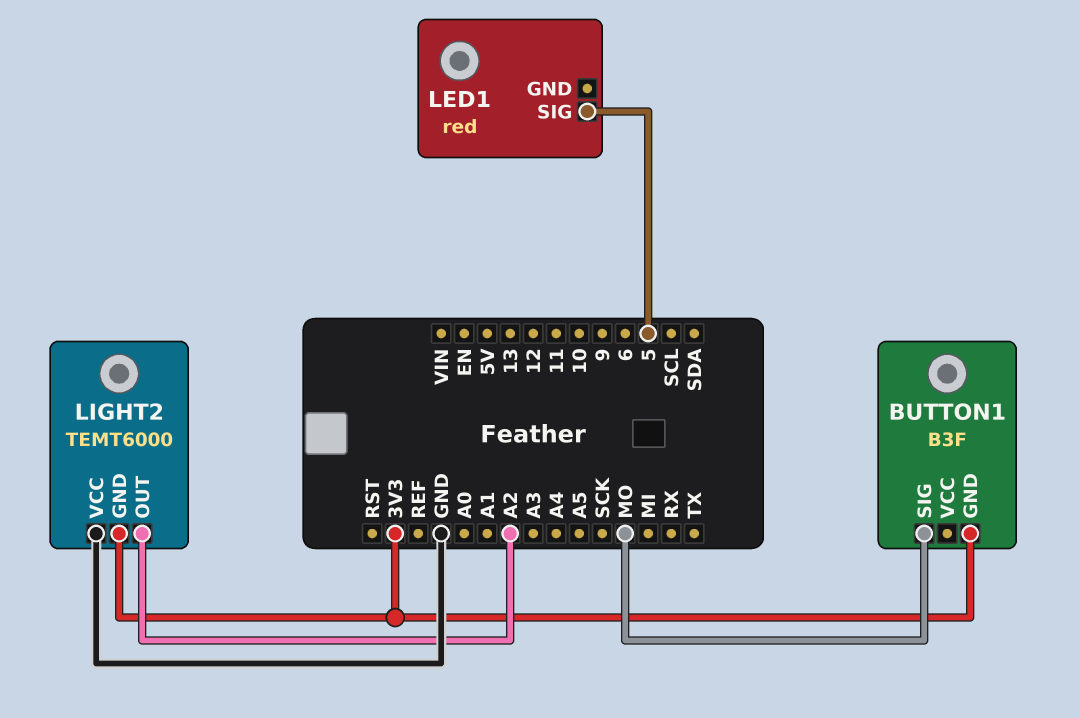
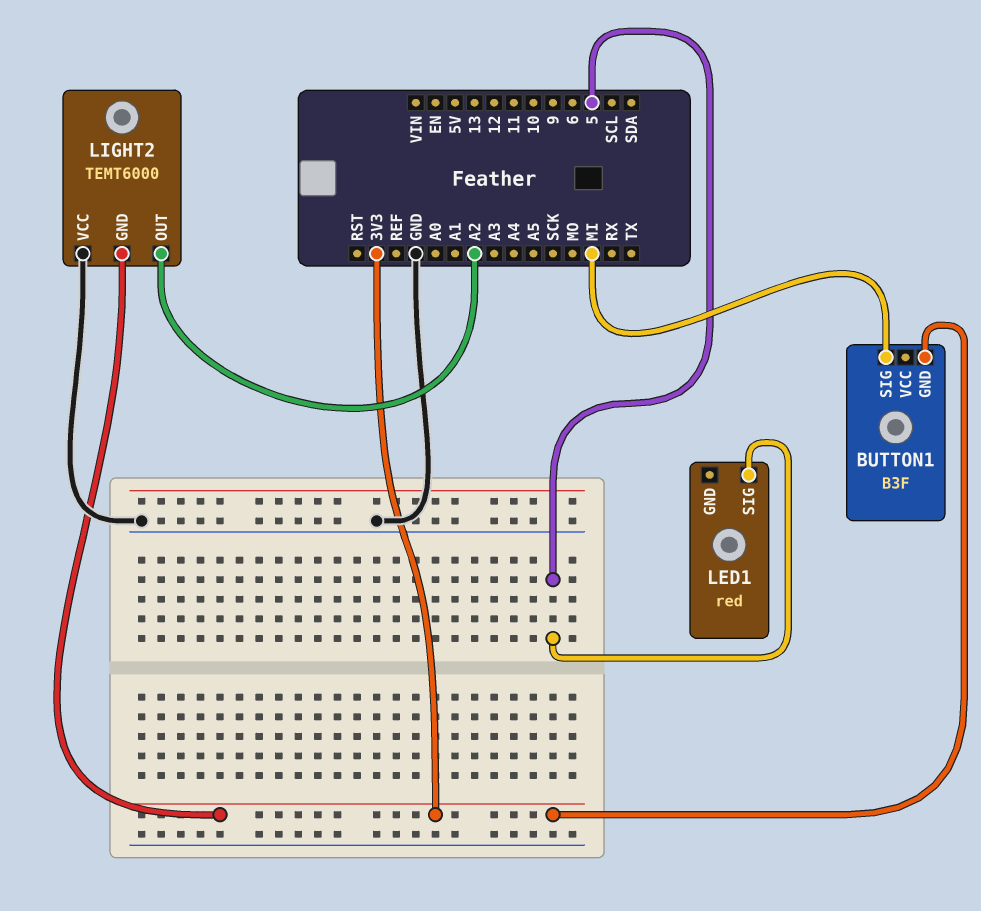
BUTTON1 pin SIG: MO -> MI

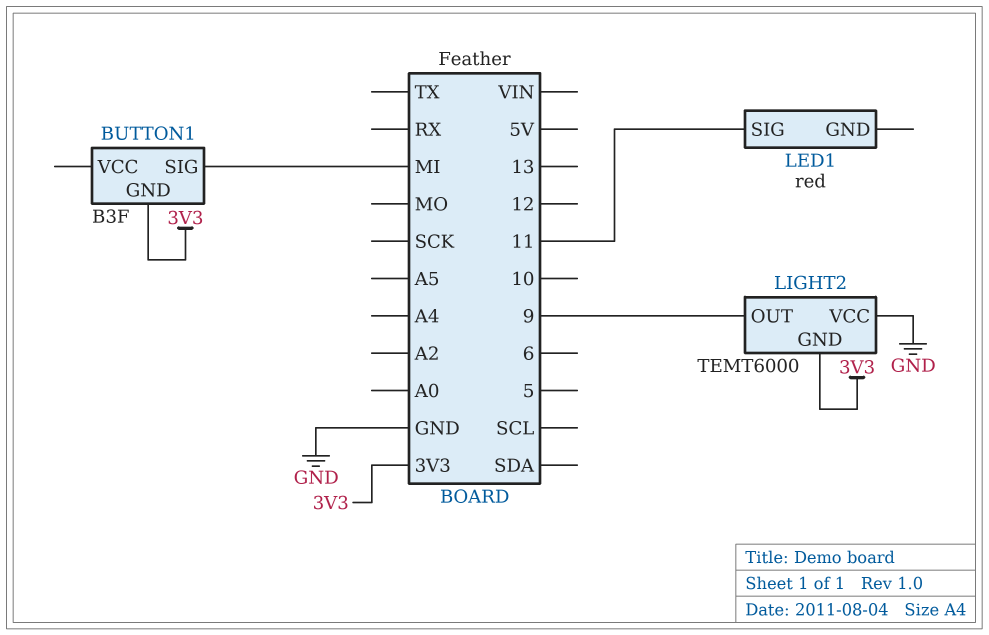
LED1 pin SIG: 5 -> 11
LIGHT2 pin OUT: A2 -> 9

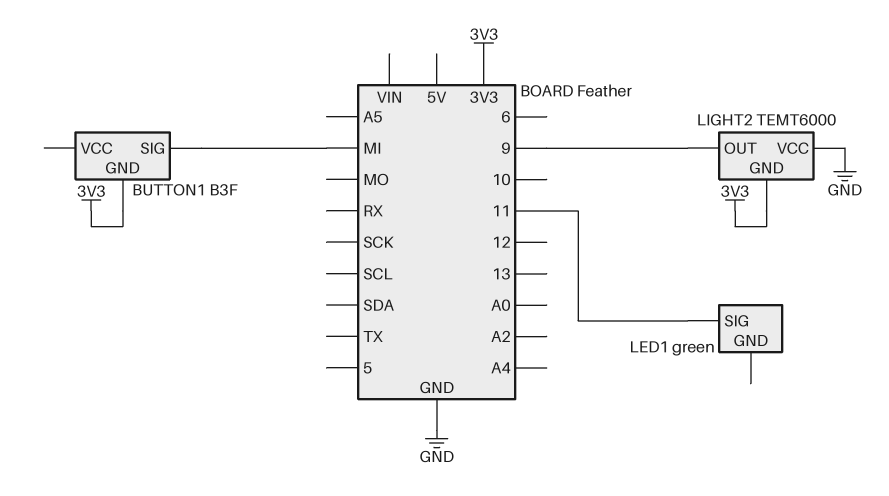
LED1: red -> green

